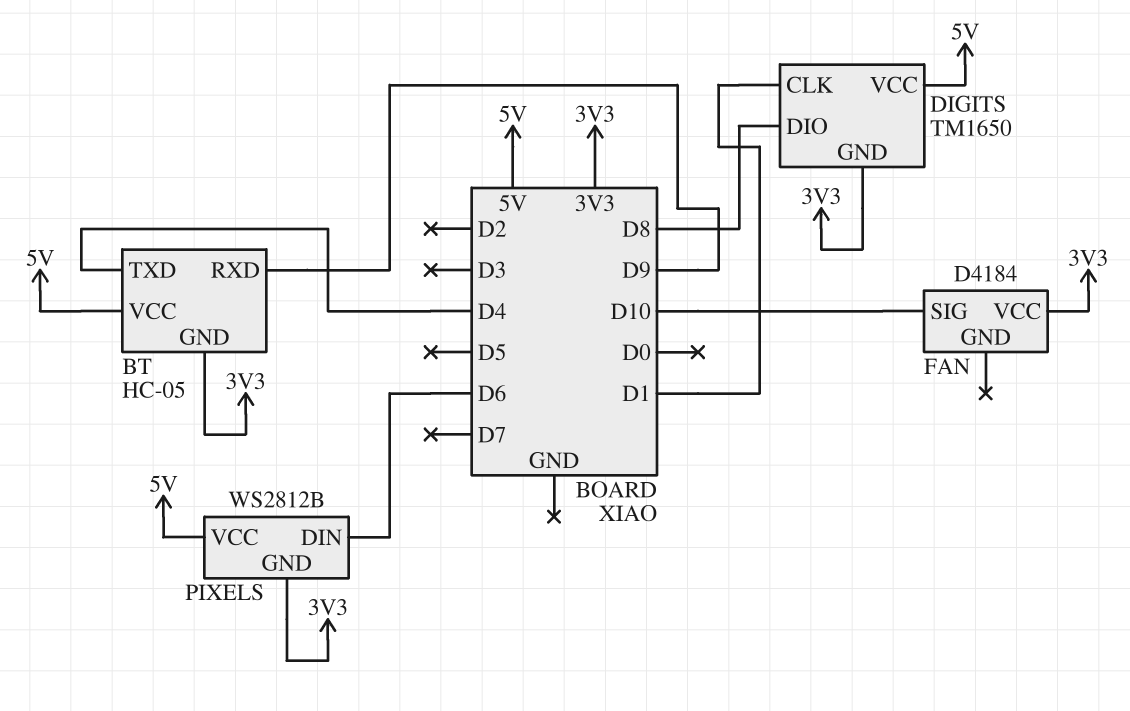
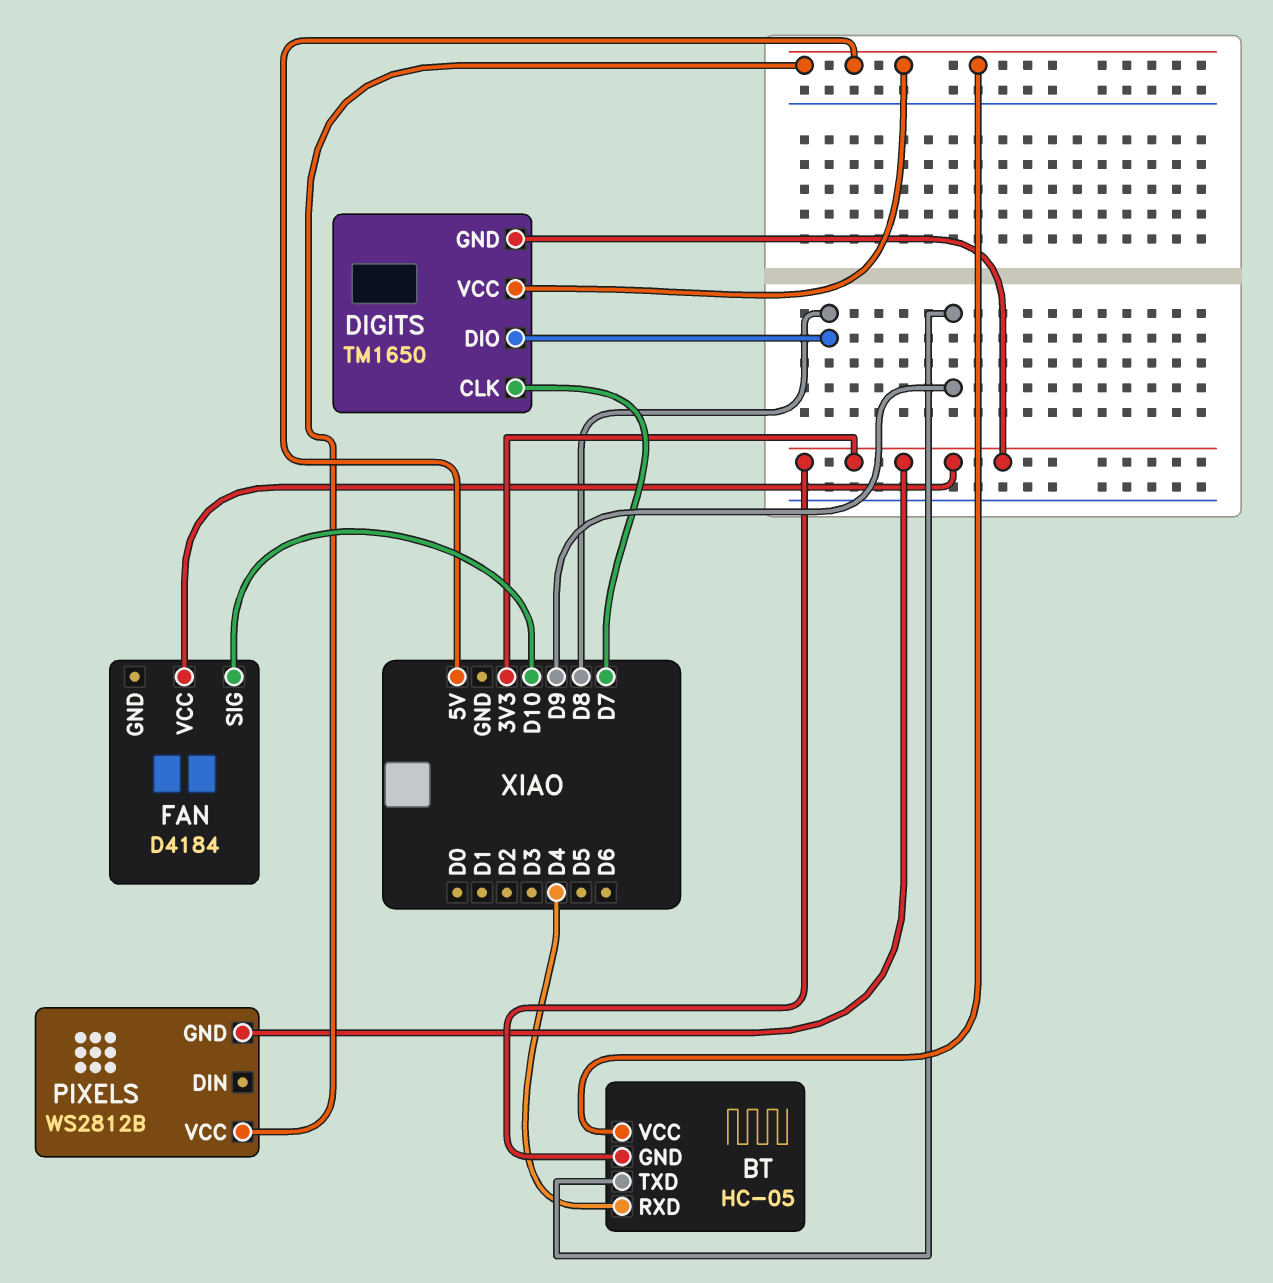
BT pin RXD: D9 -> D4
BT pin TXD: D4 -> D9
DIGITS pin CLK: D1 -> D7
PIXELS pin DIN: D6 -> none

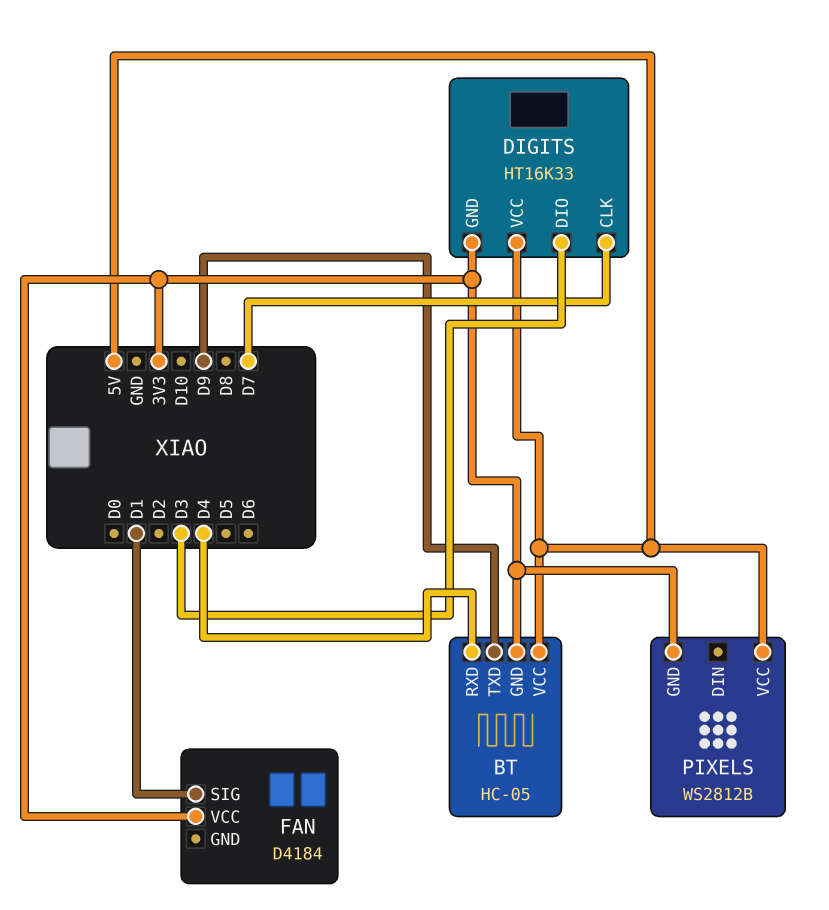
DIGITS: TM1650 -> HT16K33
DIGITS pin DIO: D8 -> D3
FAN pin SIG: D10 -> D1

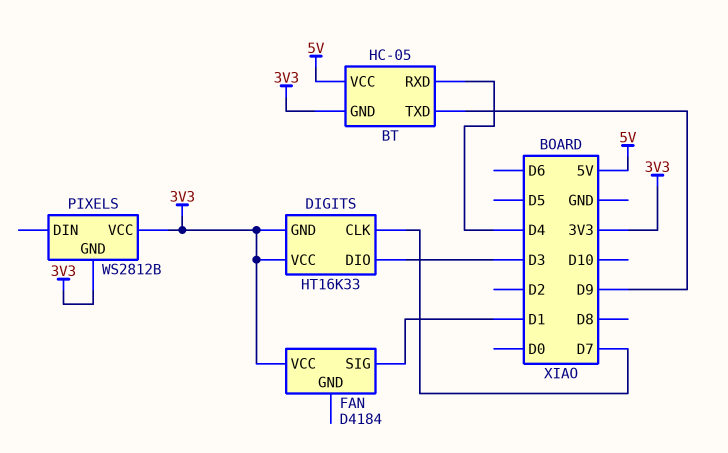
DIGITS pin VCC: 5V -> 3V3
PIXELS pin VCC: 5V -> 3V3

